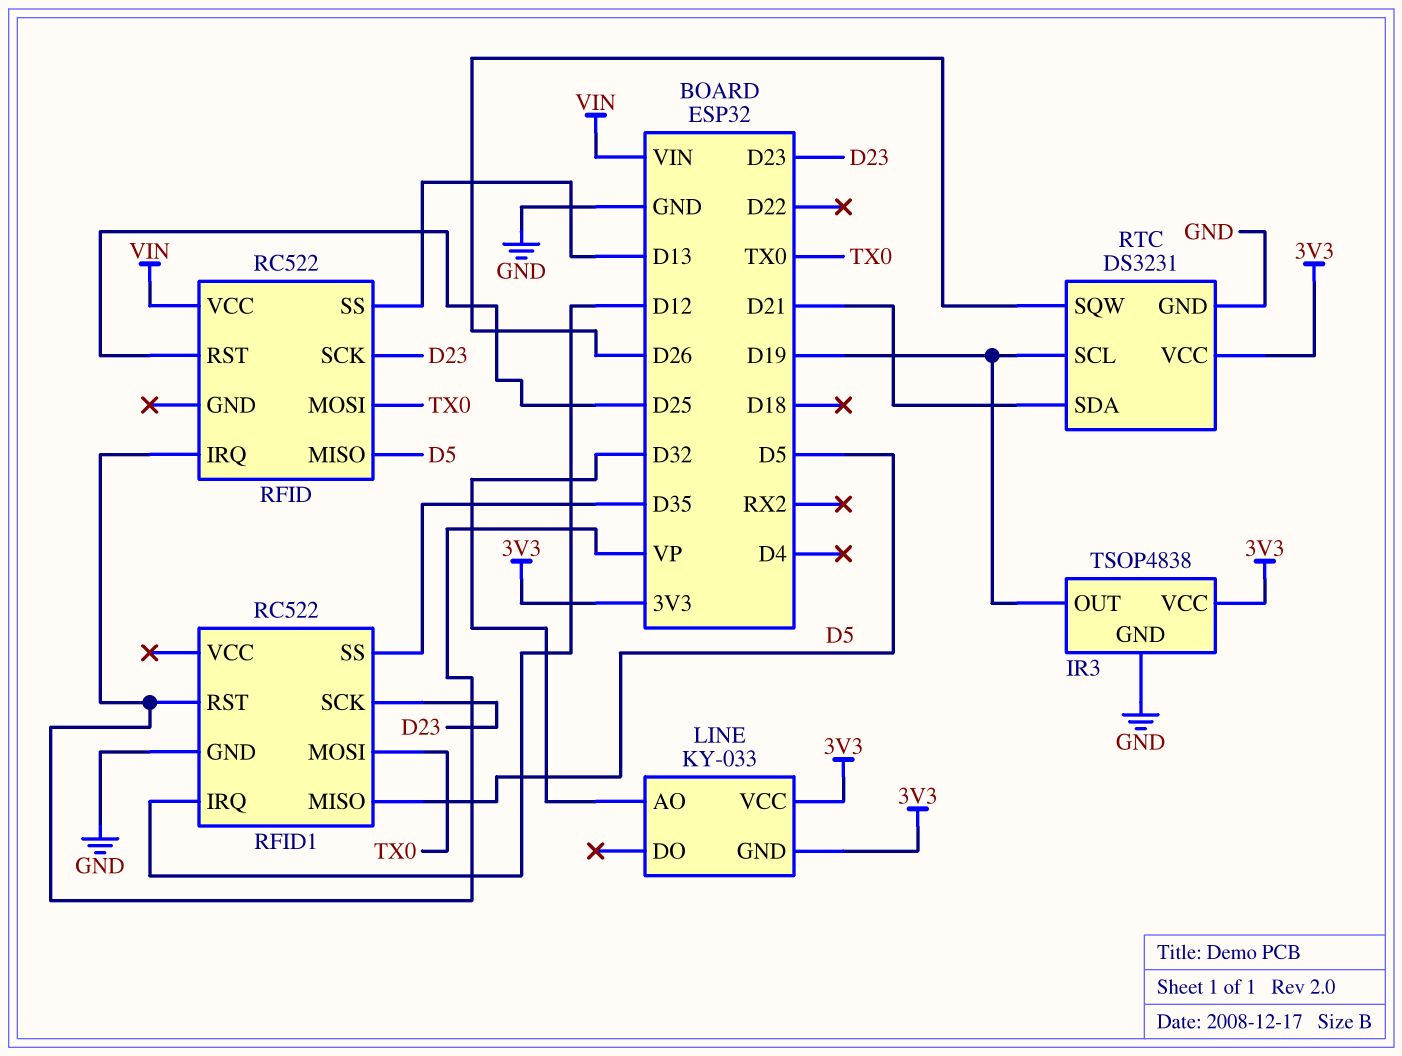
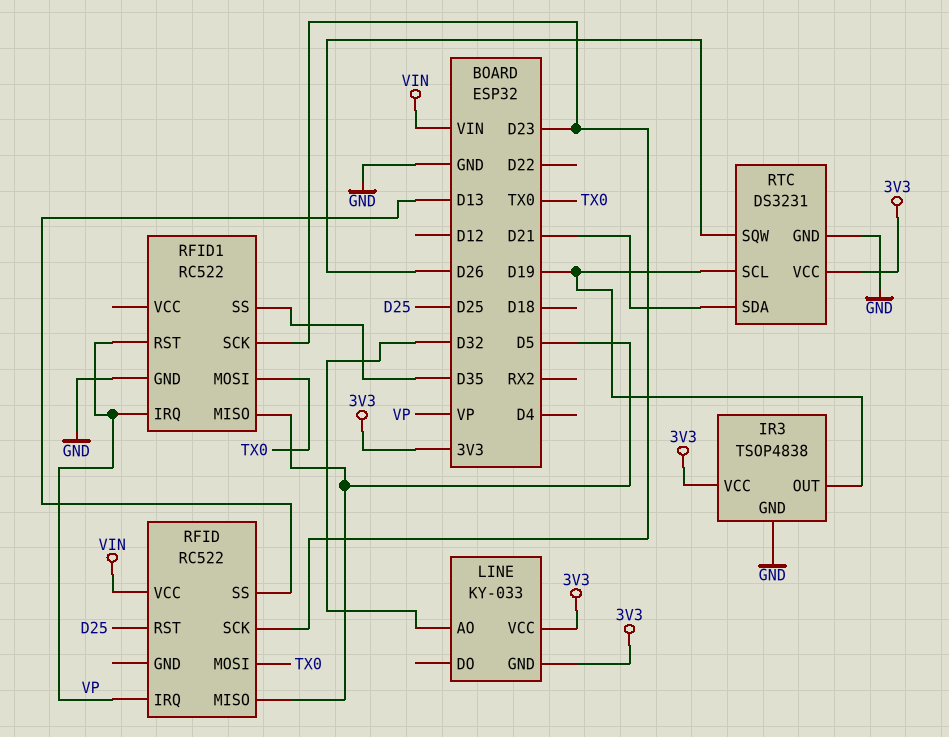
RFID1 pin IRQ: D12 -> VP

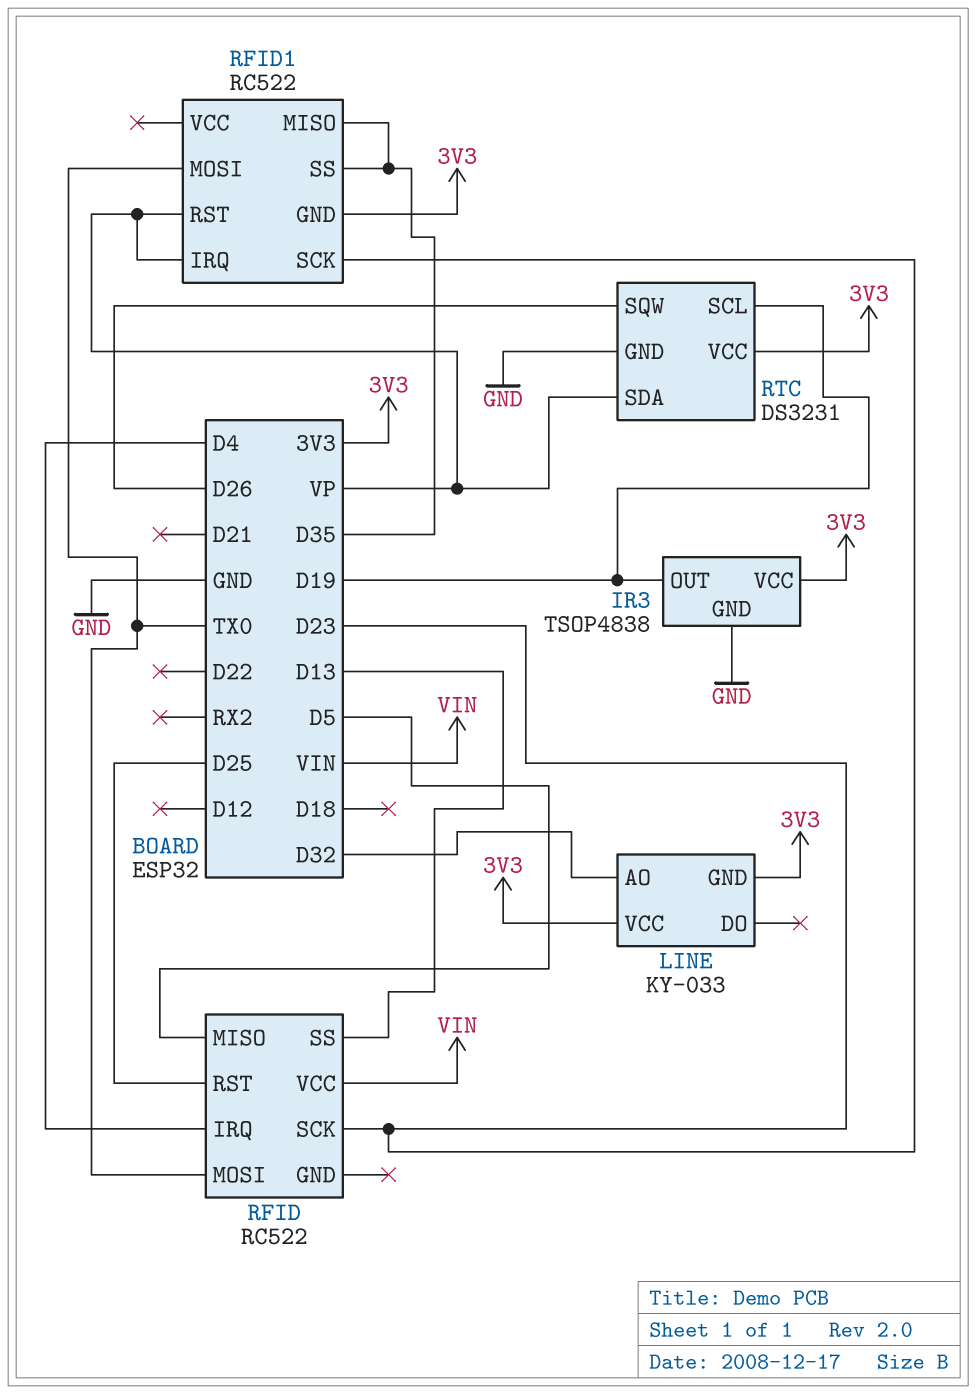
RFID pin IRQ: VP -> D4
RFID1 pin GND: GND -> 3V3
RFID1 pin MISO: D5 -> D35
RTC pin SDA: D21 -> VP

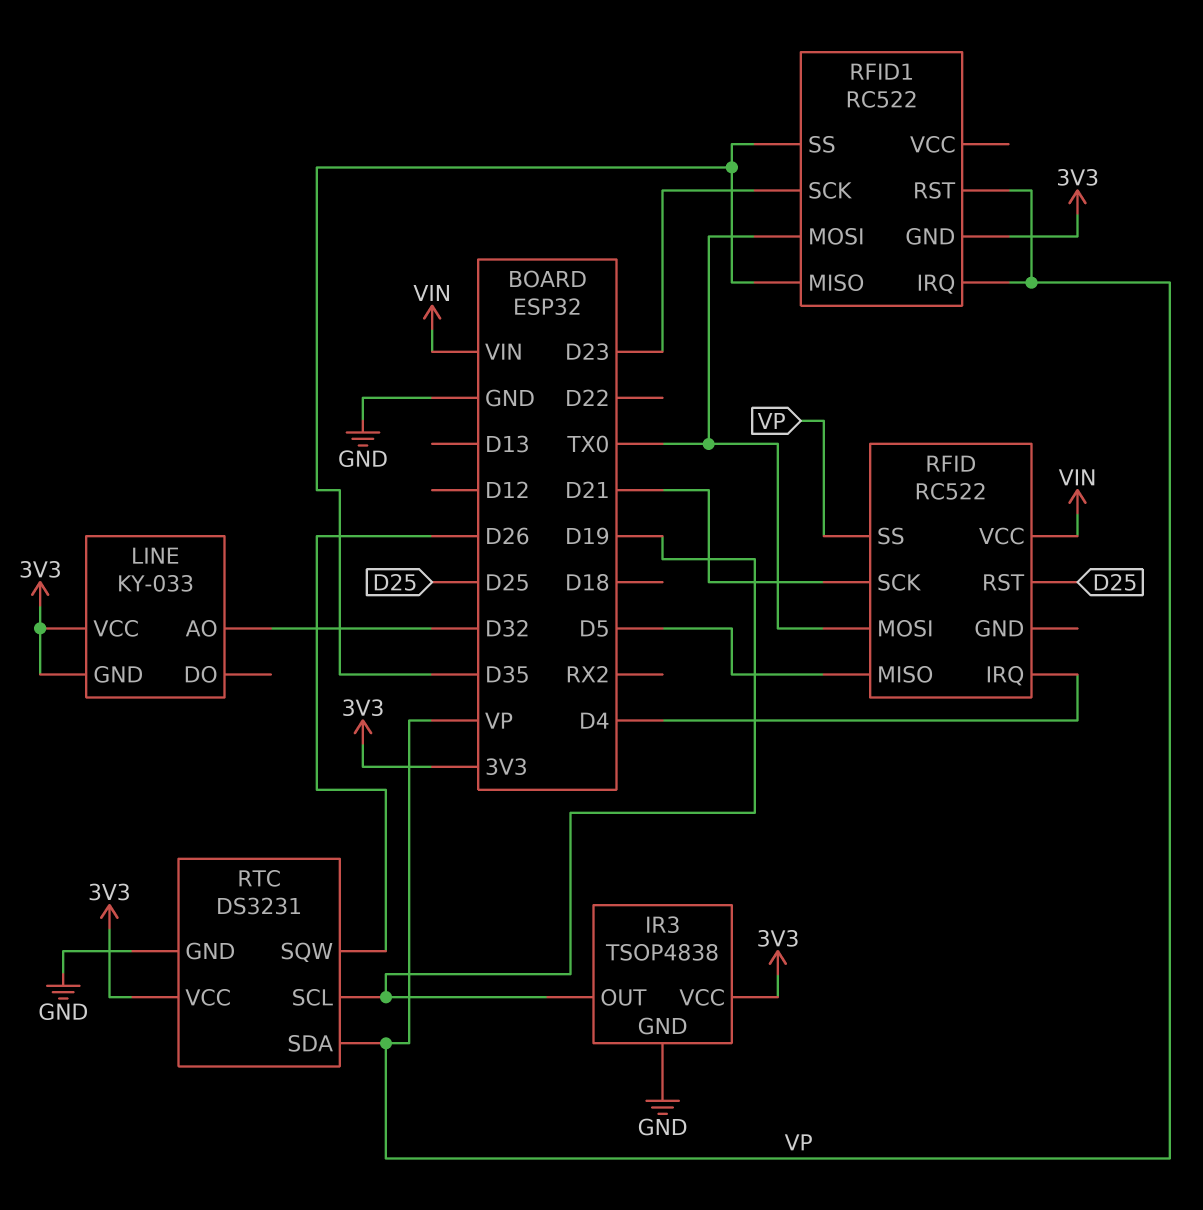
RFID pin SCK: D23 -> D21
RFID pin SS: D13 -> VP

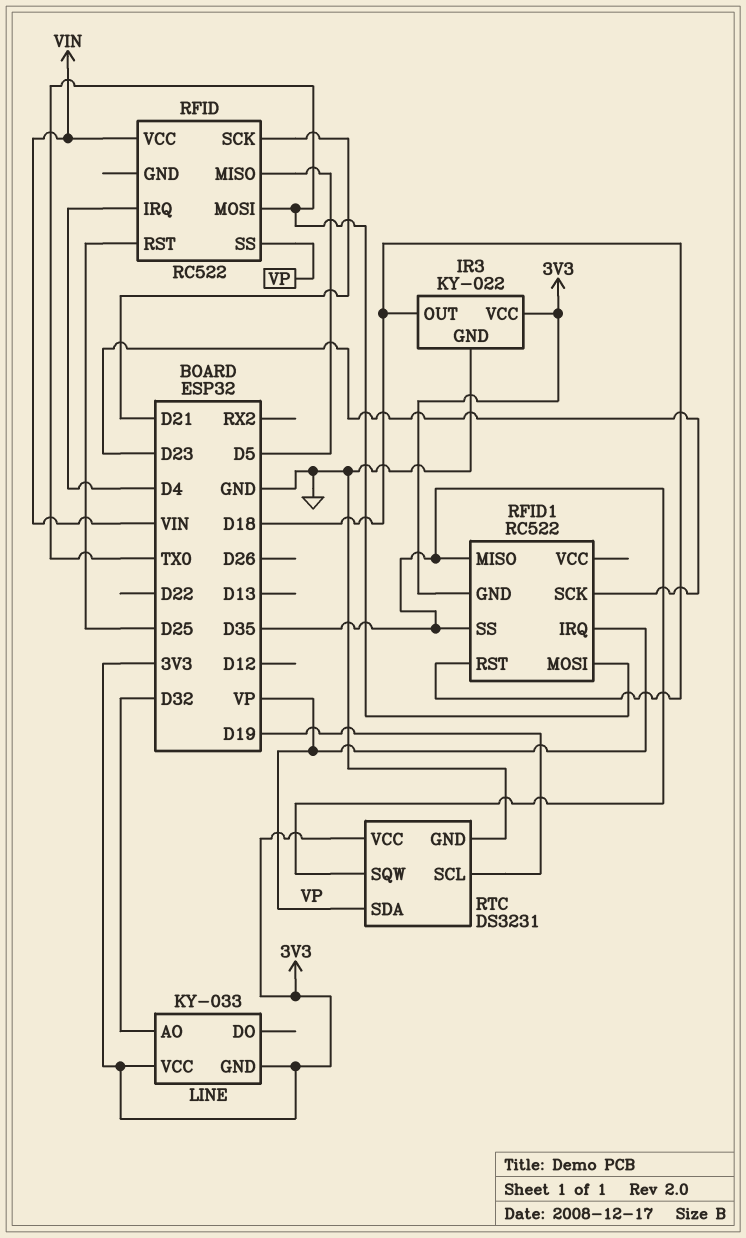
IR3: TSOP4838 -> KY-022
IR3 pin OUT: D19 -> D18
RFID1 pin RST: VP -> D18
RTC pin SQW: D26 -> D35

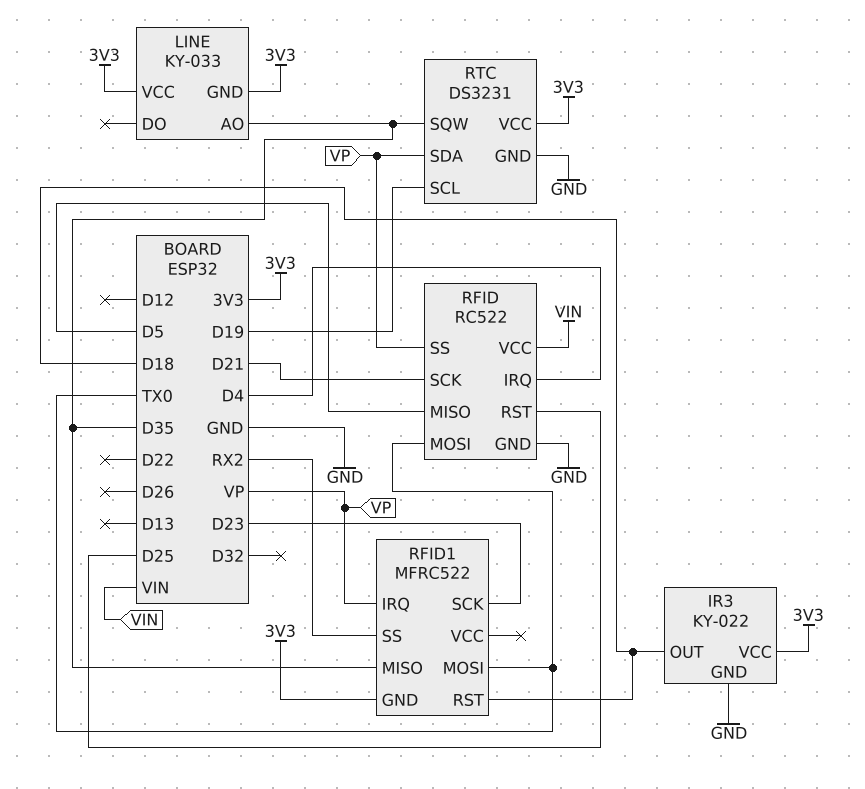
LINE pin AO: D32 -> D35
RFID pin GND: none -> GND
RFID1: RC522 -> MFRC522
RFID1 pin SS: D35 -> RX2

